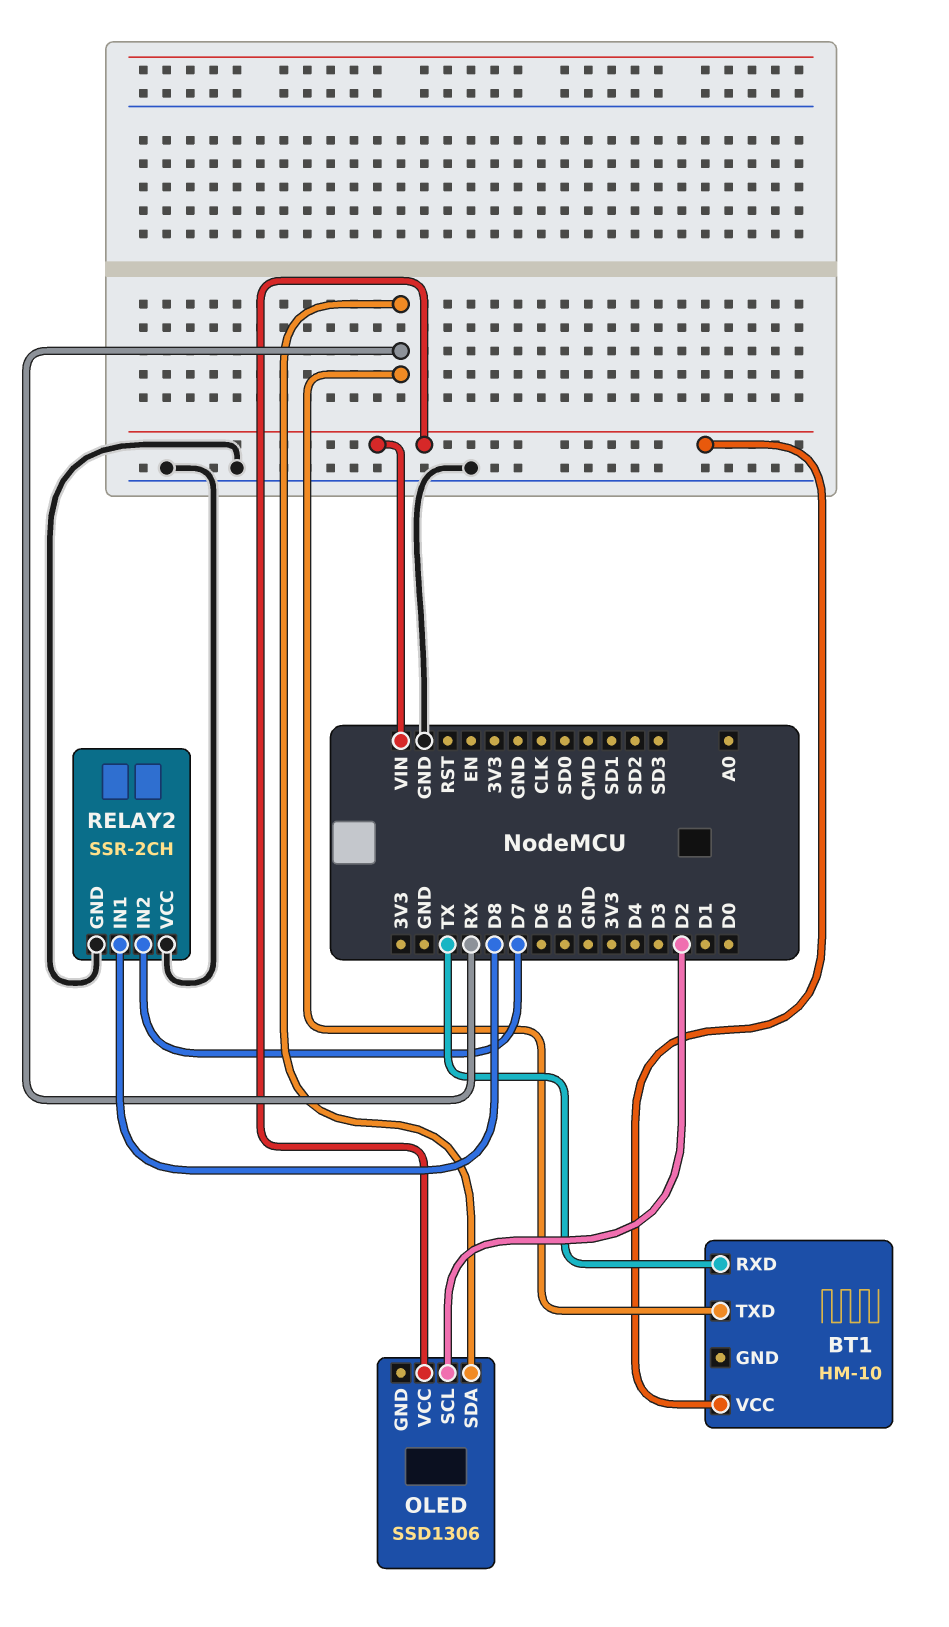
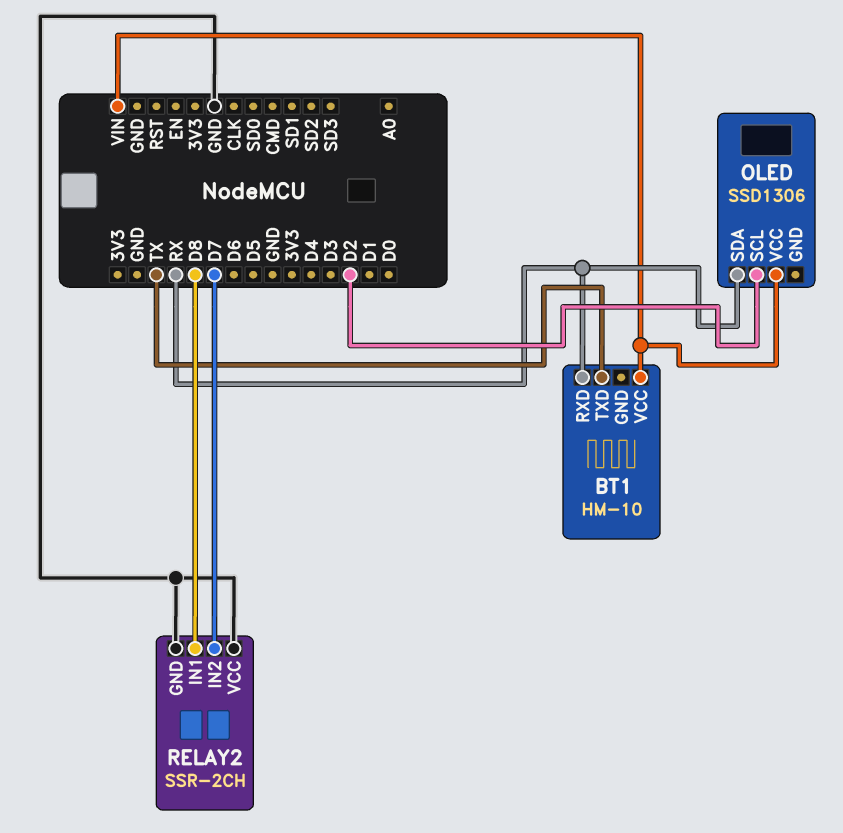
BT1 pin RXD: TX -> RX
BT1 pin TXD: RX -> TX

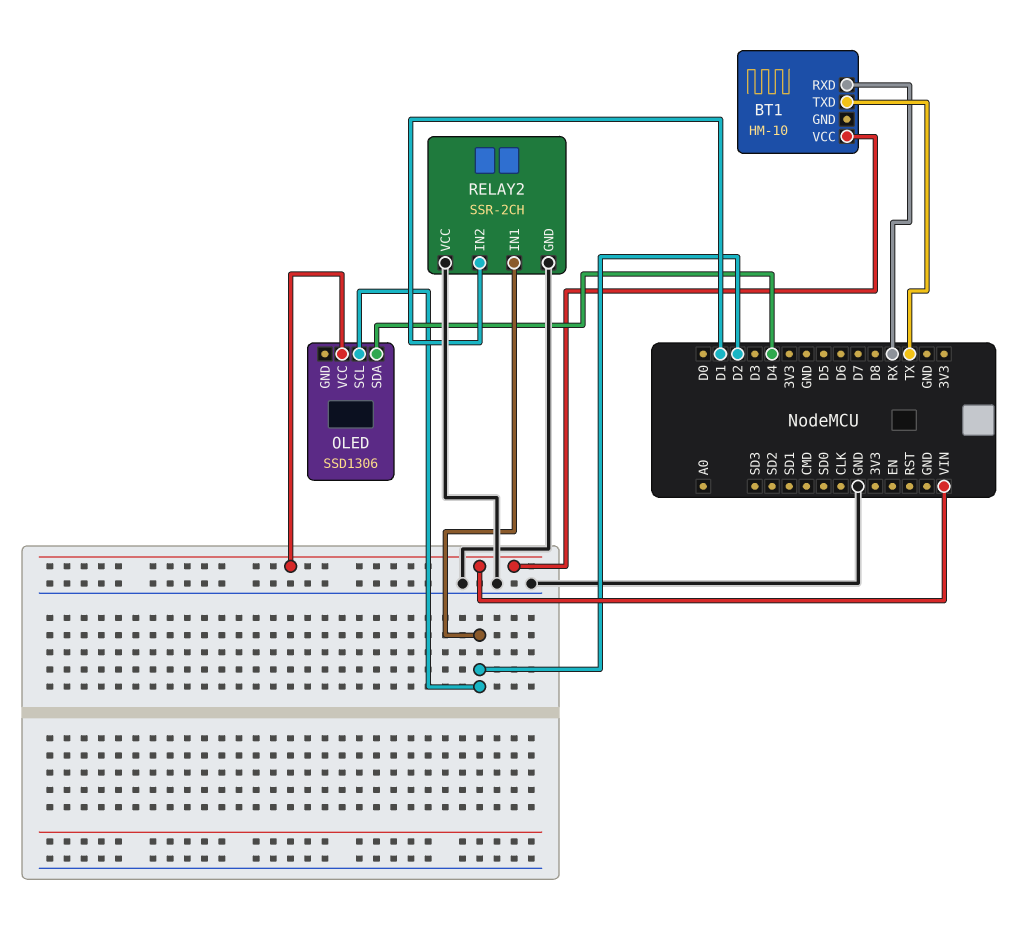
OLED pin SDA: RX -> D4
RELAY2 pin IN1: D8 -> D2
RELAY2 pin IN2: D7 -> D1

